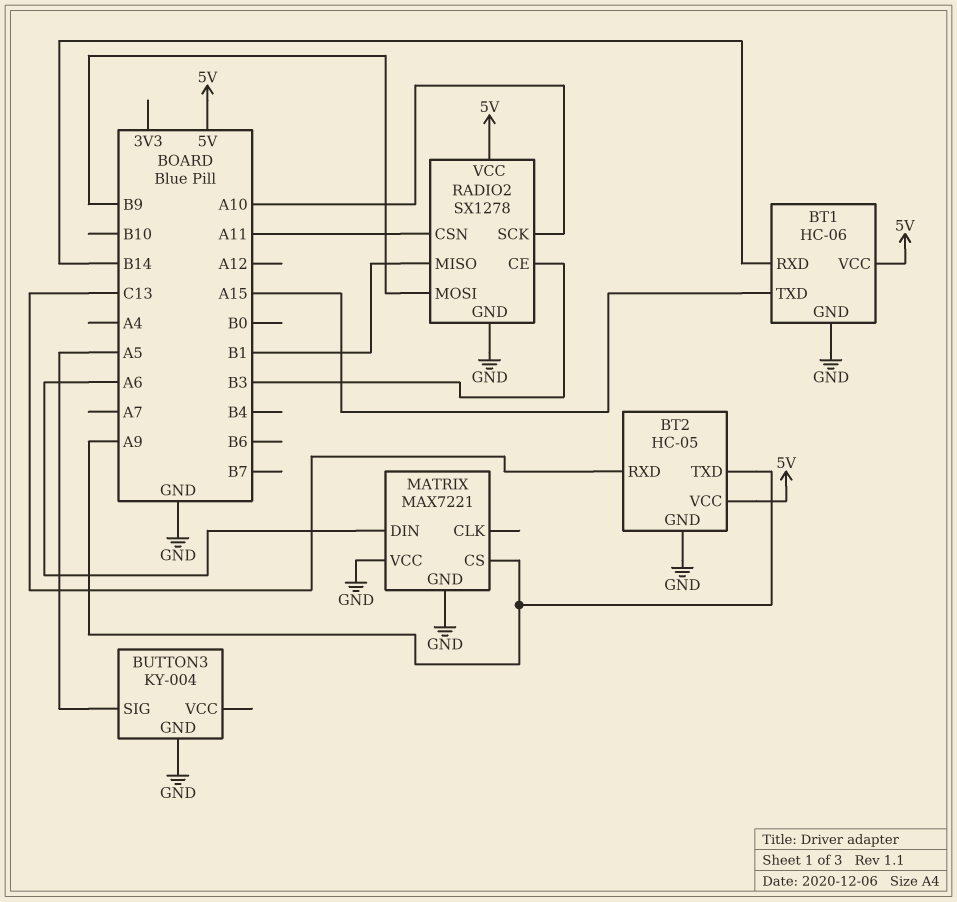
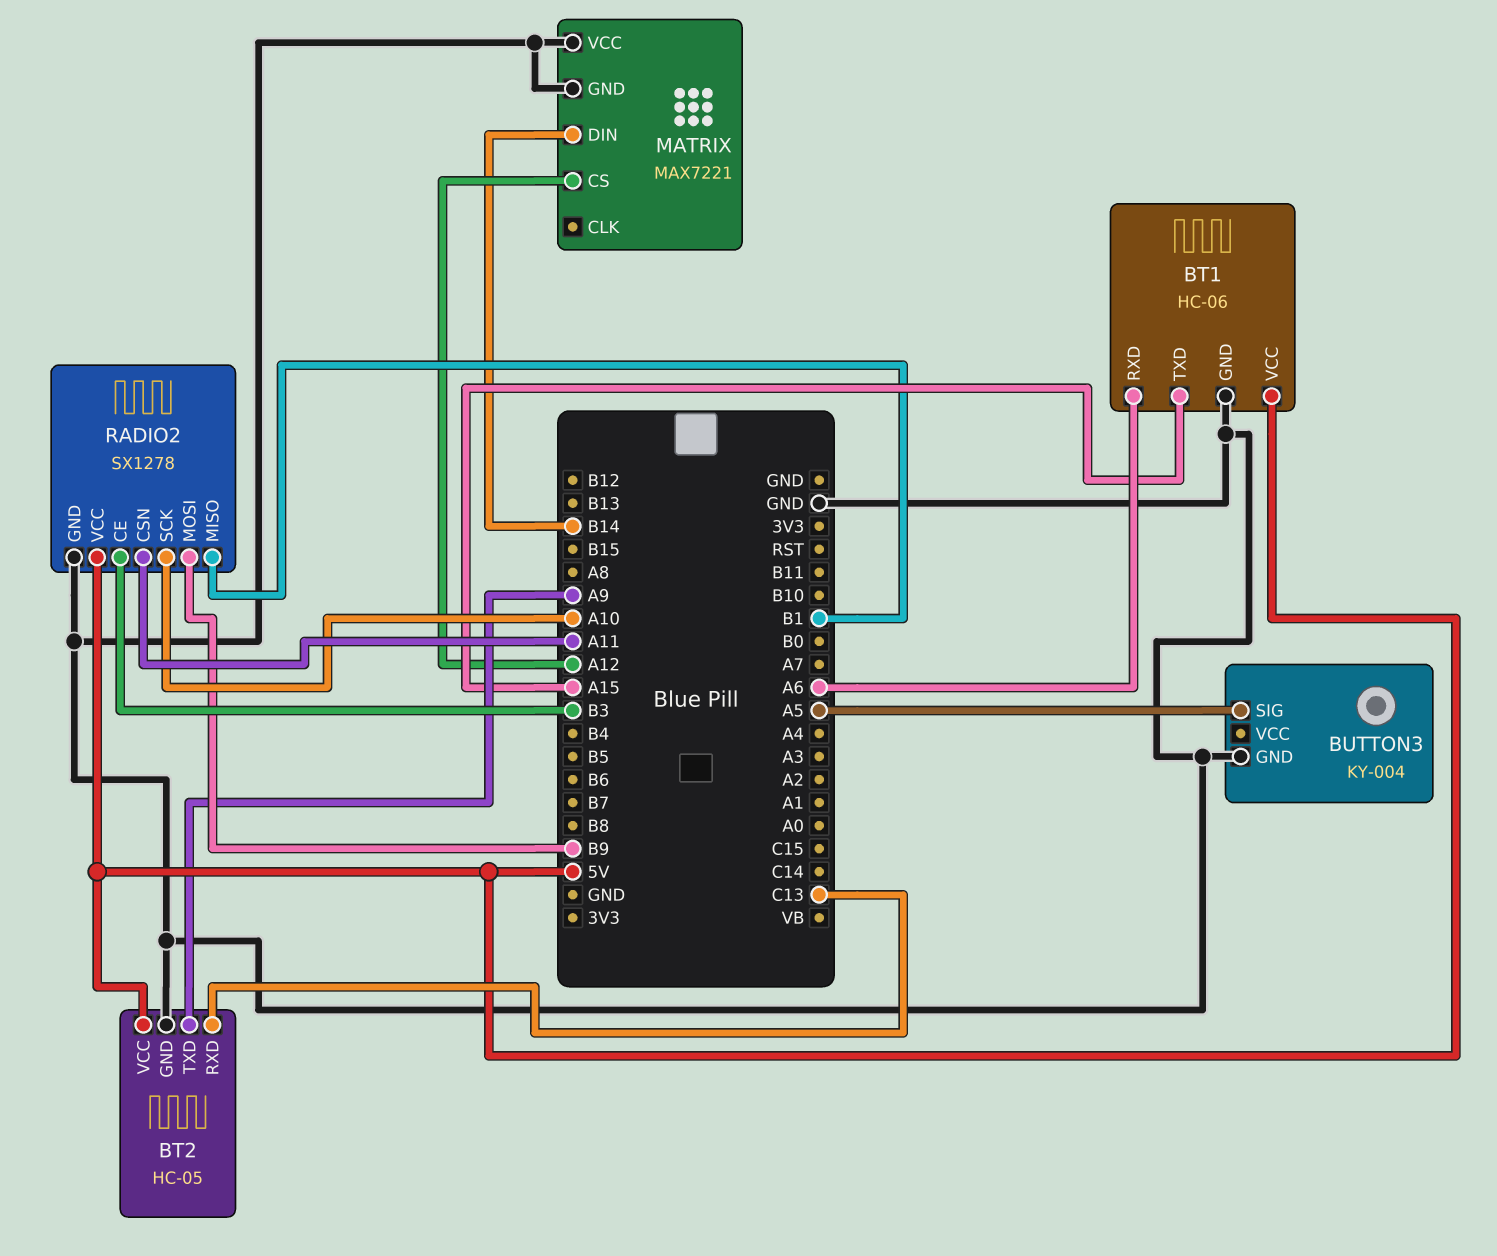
BT1 pin RXD: B14 -> A6
MATRIX pin CS: A9 -> A12
MATRIX pin DIN: A6 -> B14

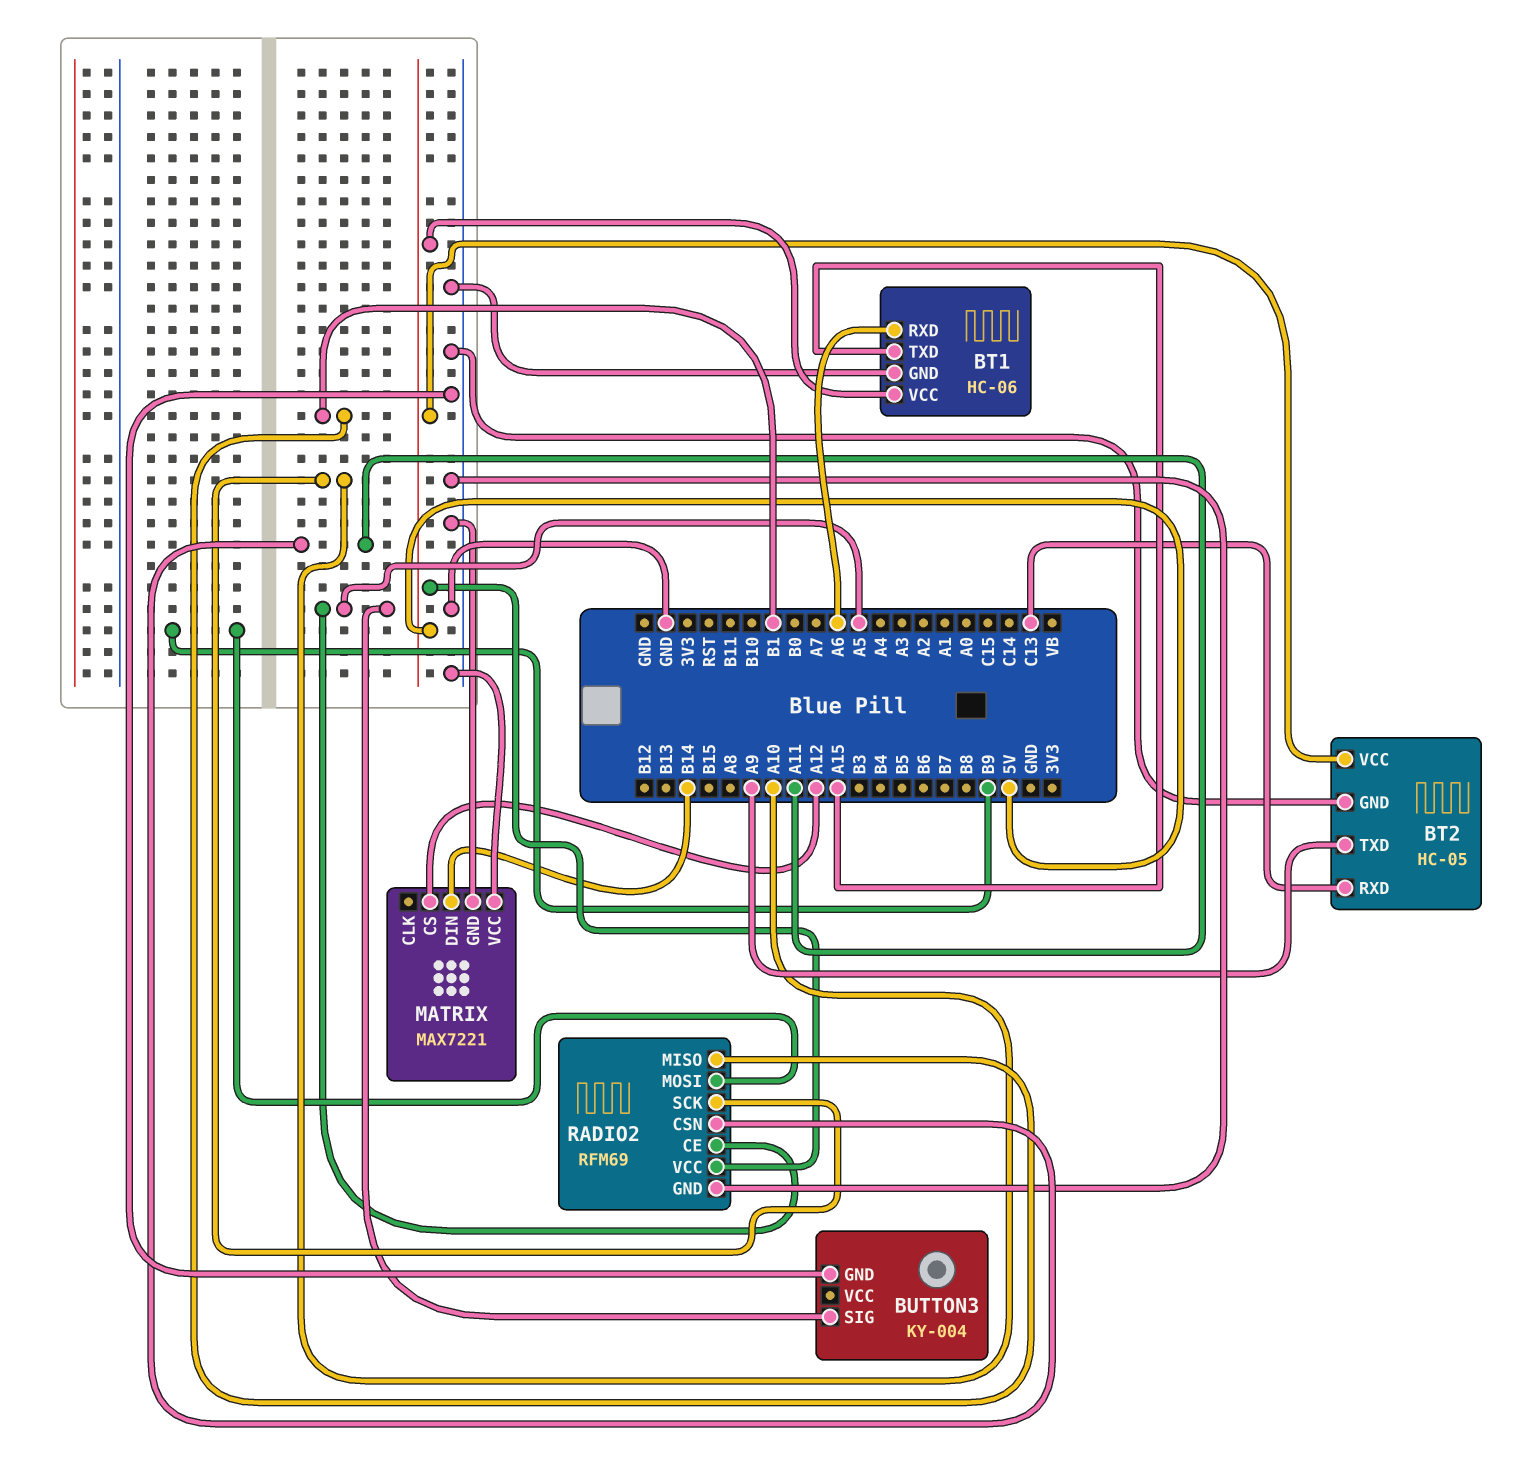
RADIO2: SX1278 -> RFM69
RADIO2 pin CE: B3 -> A5

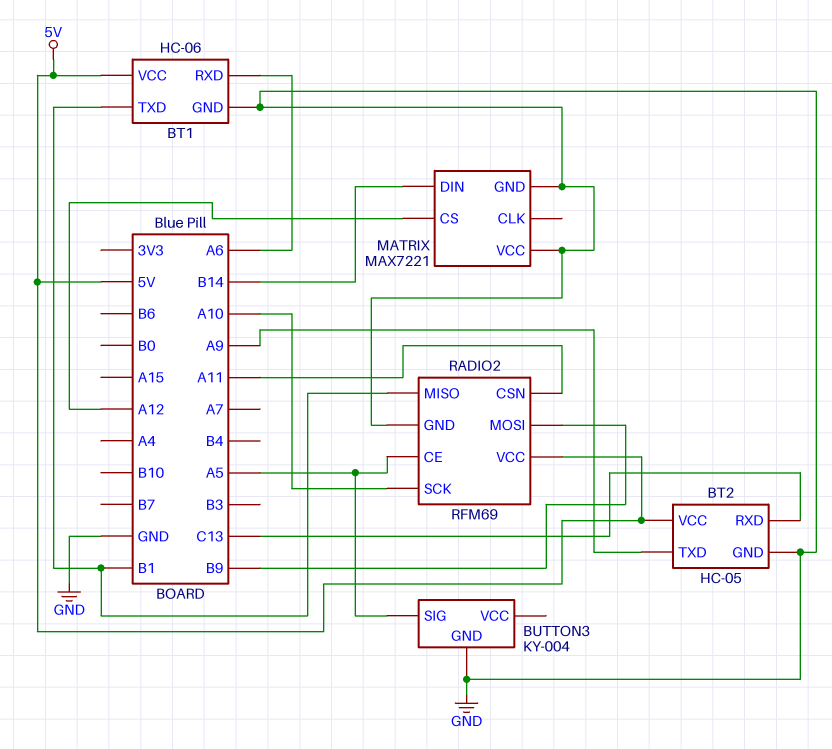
BT1 pin TXD: A15 -> B1

